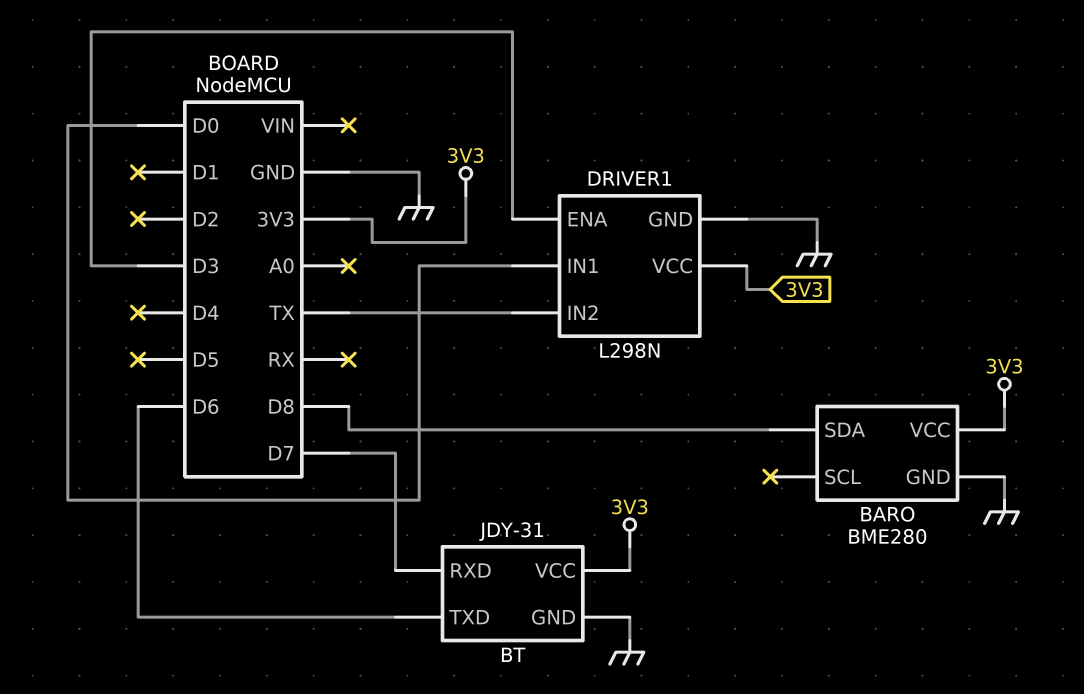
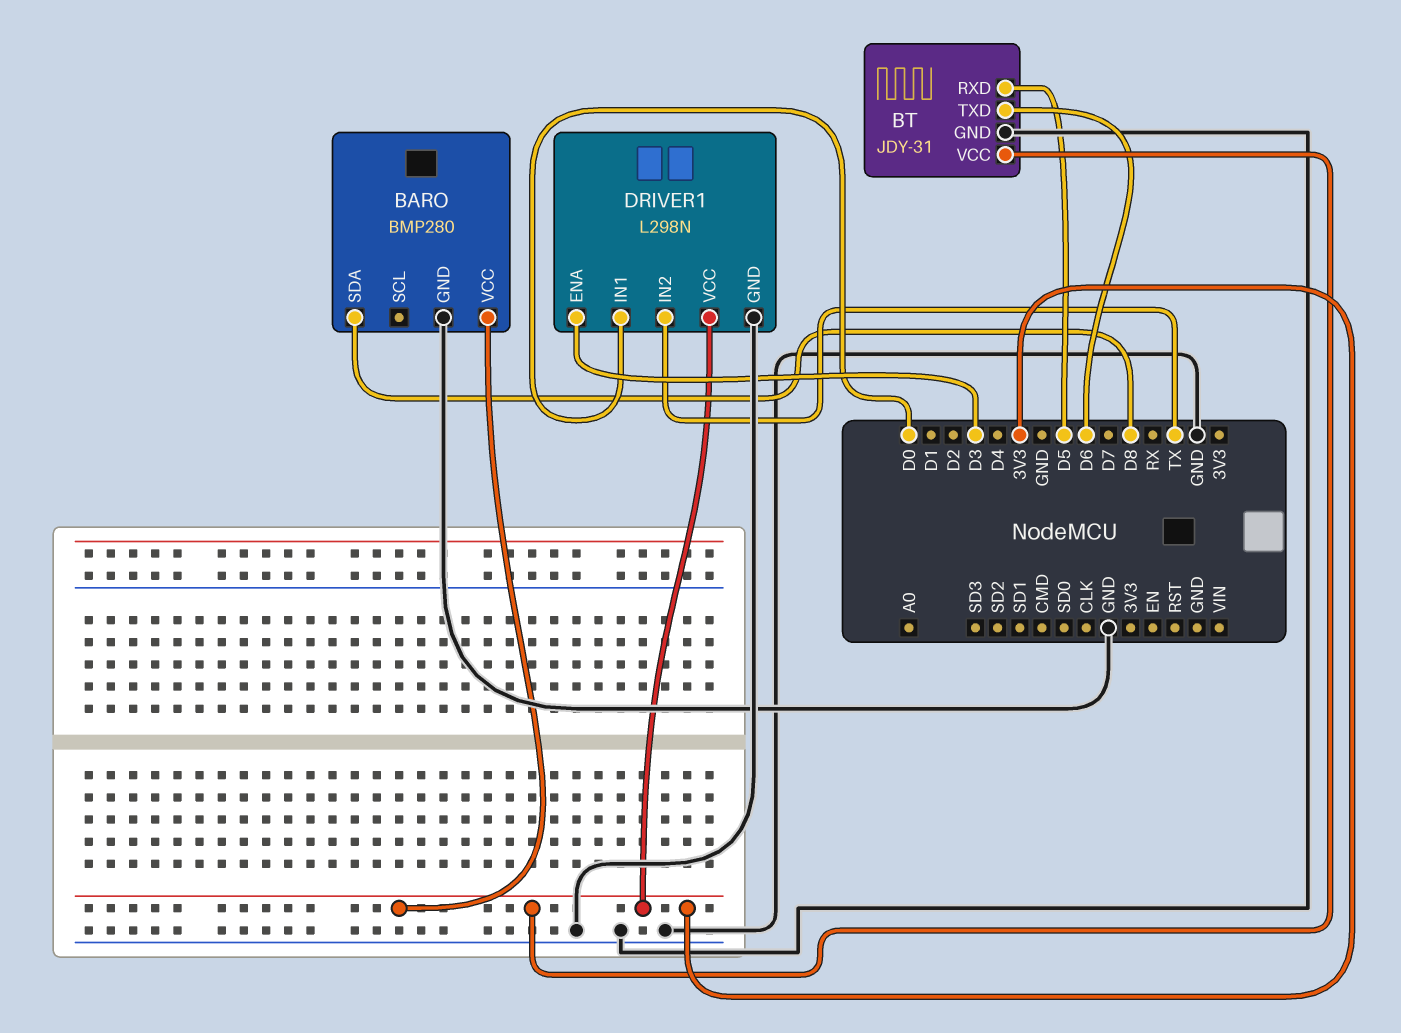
BARO: BME280 -> BMP280
BT pin RXD: D7 -> D5

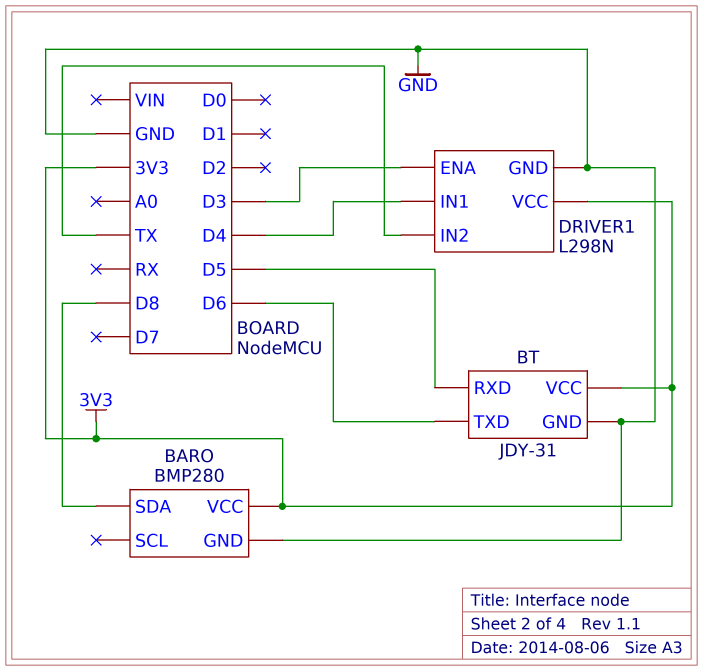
DRIVER1 pin IN1: D0 -> D4

